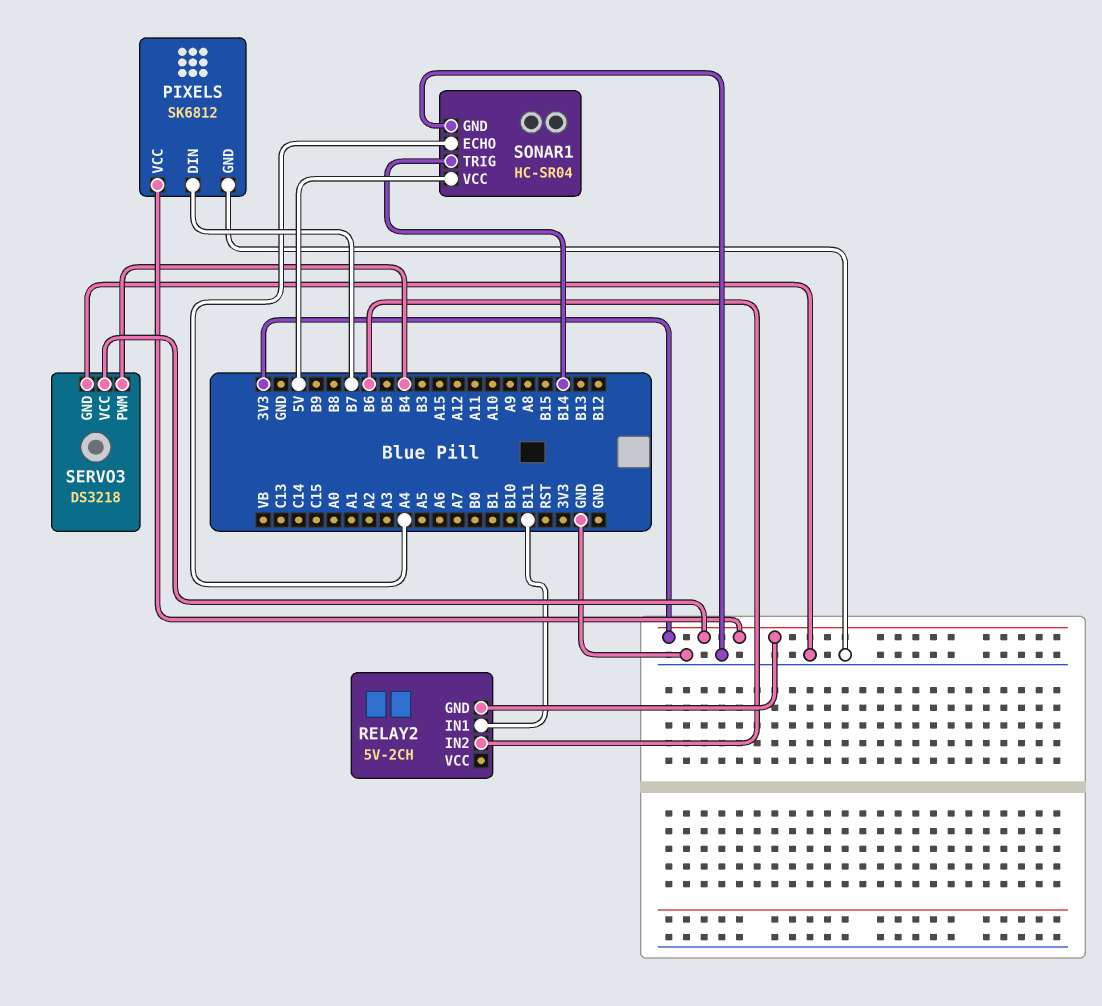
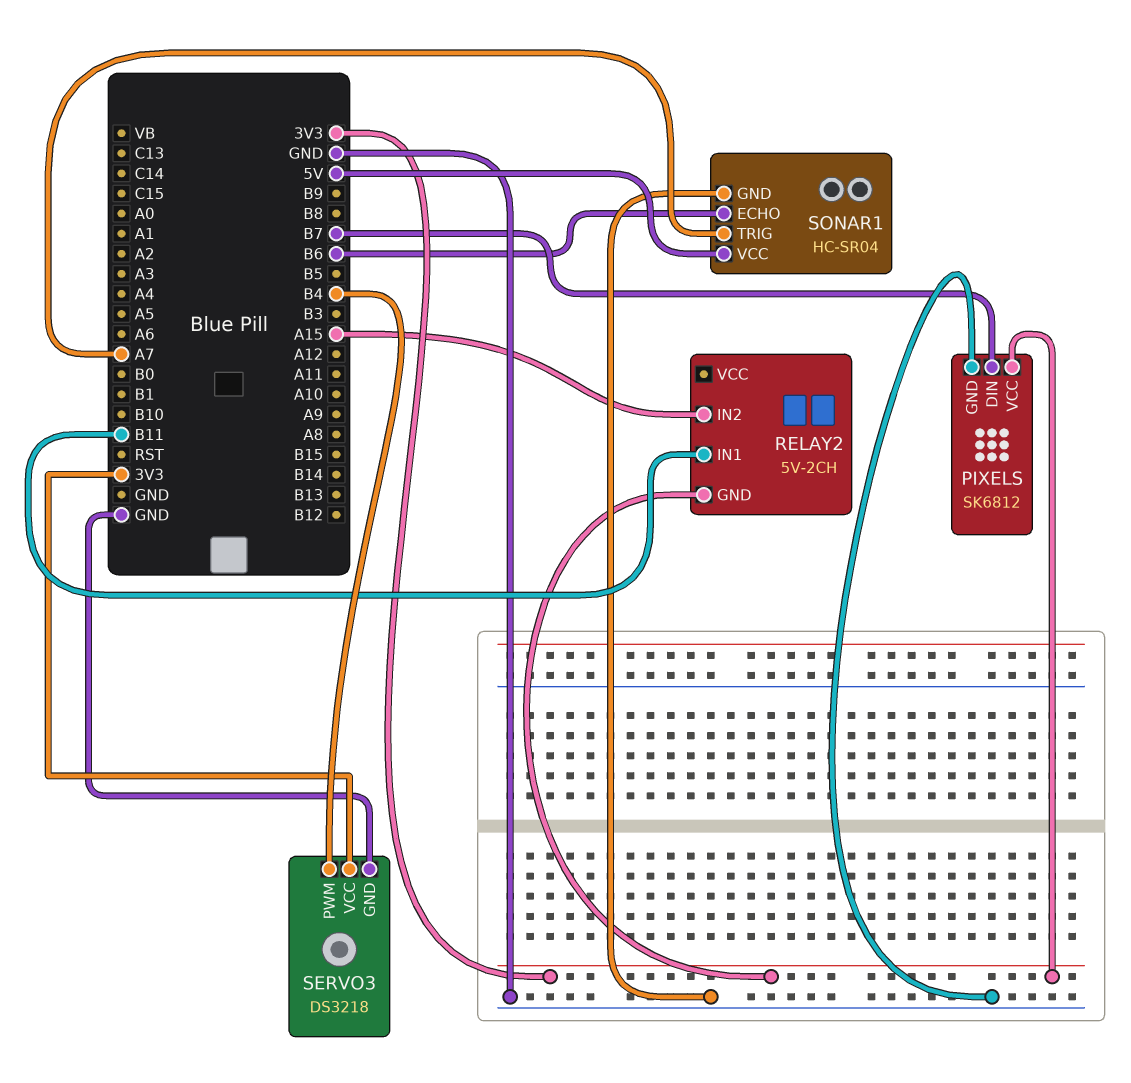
RELAY2 pin IN2: B6 -> A15
SONAR1 pin ECHO: A4 -> B6
SONAR1 pin TRIG: B14 -> A7

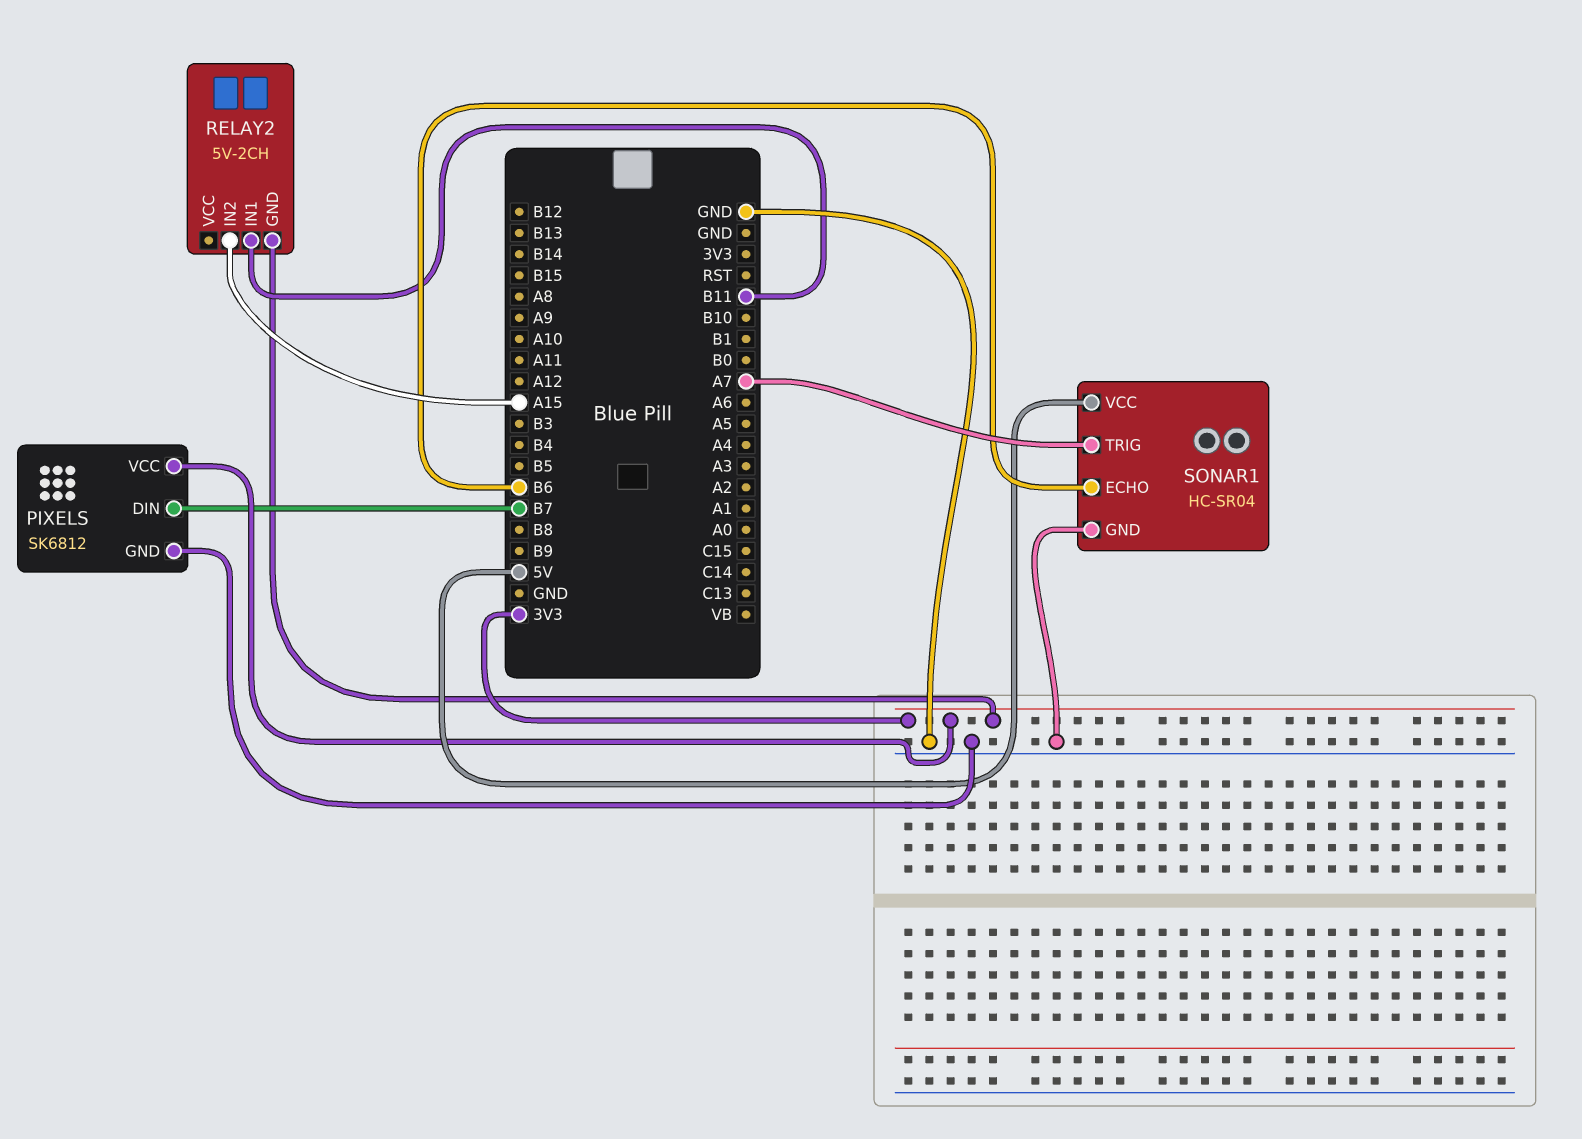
SERVO3: DS3218 -> none
SERVO3 pin GND: GND -> none
SERVO3 pin PWM: B4 -> none
SERVO3 pin VCC: 3V3 -> none

